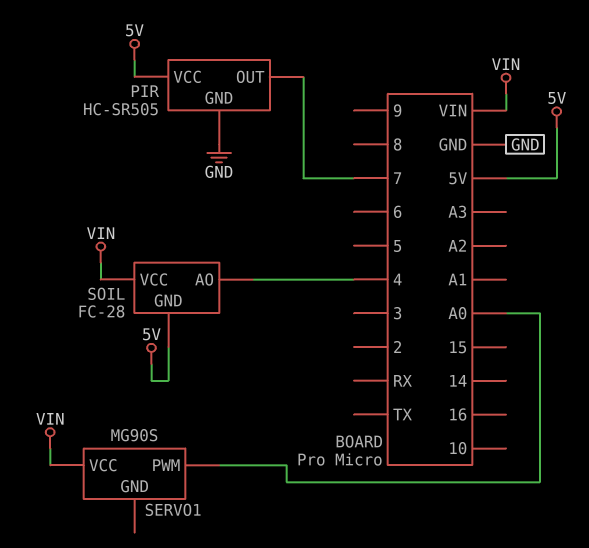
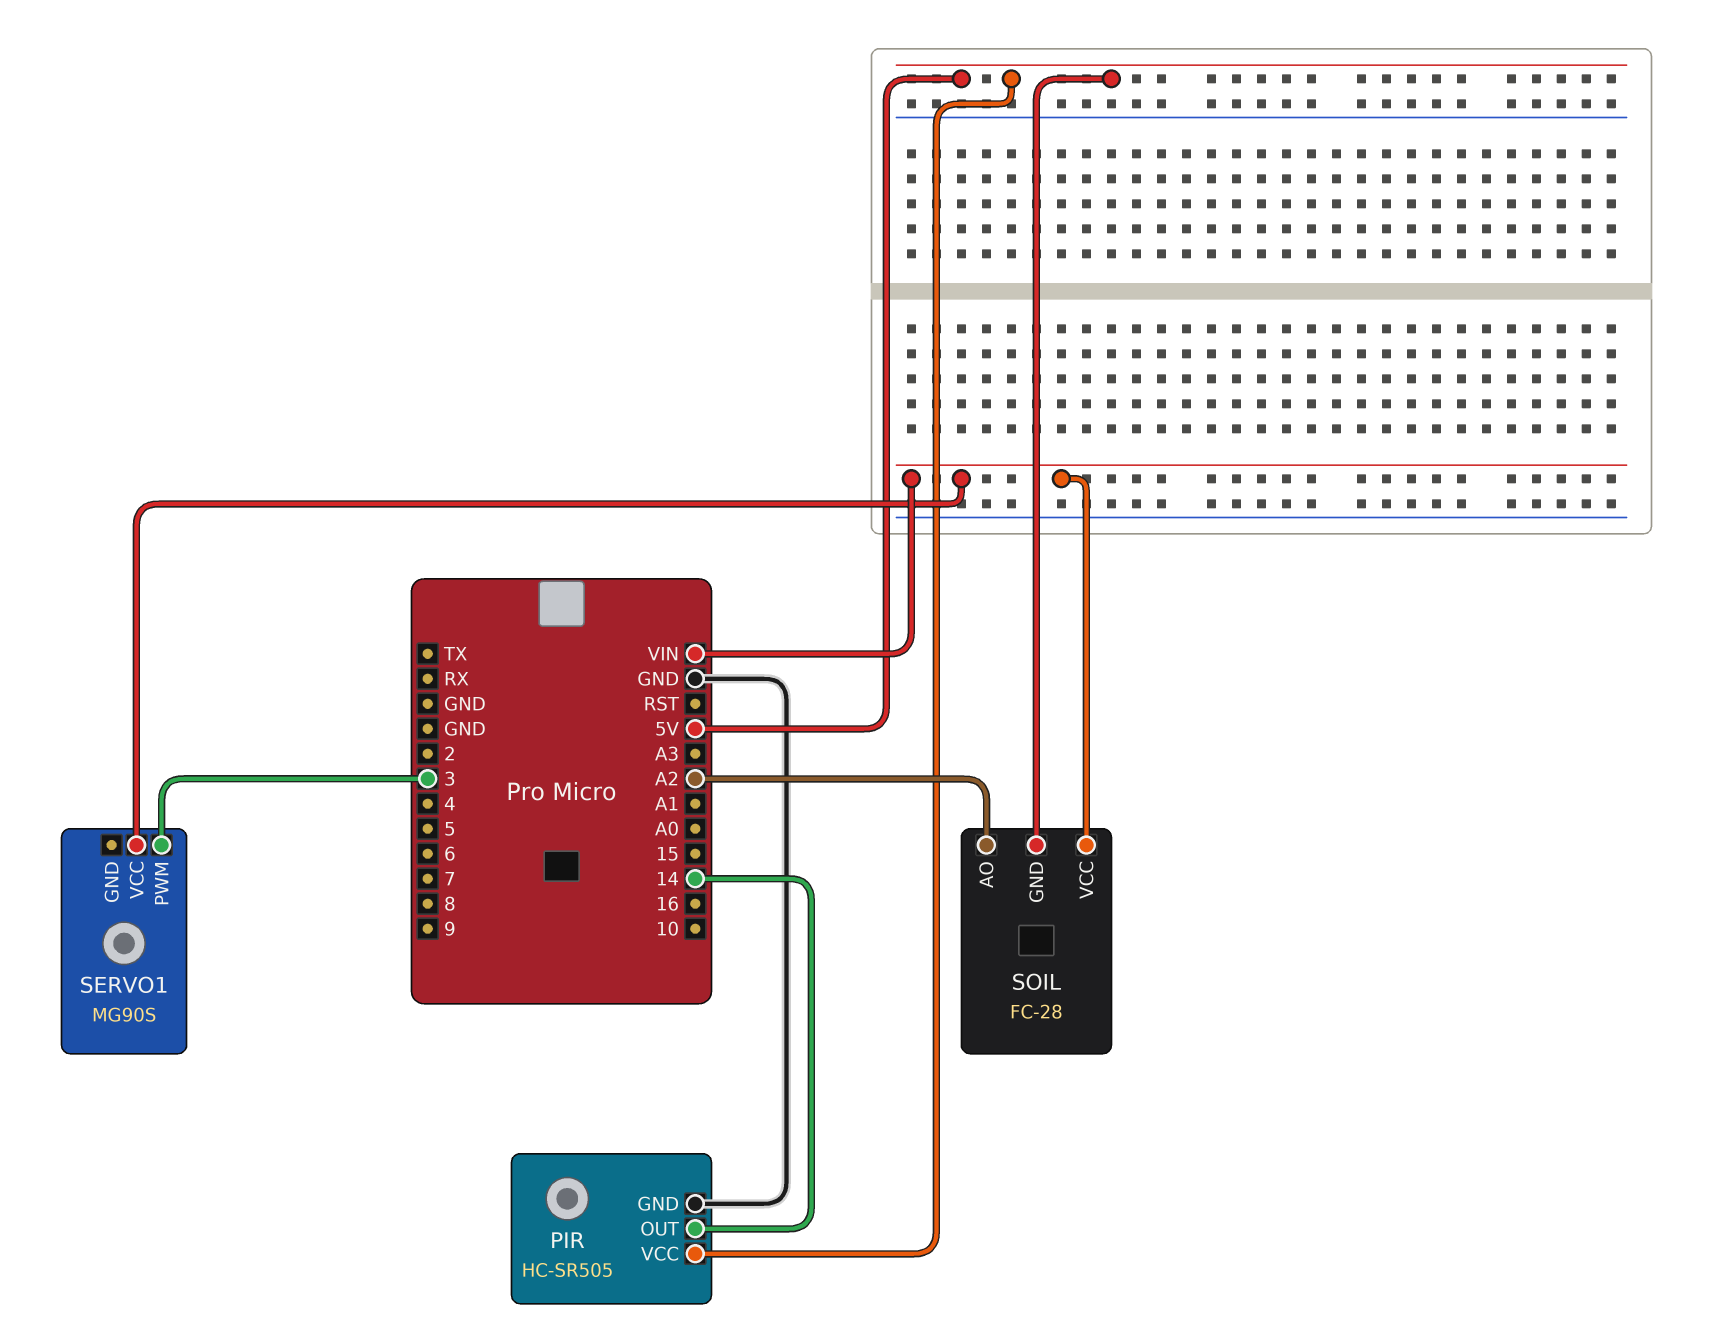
PIR pin OUT: 7 -> 14
SERVO1 pin PWM: A0 -> 3
SOIL pin AO: 4 -> A2

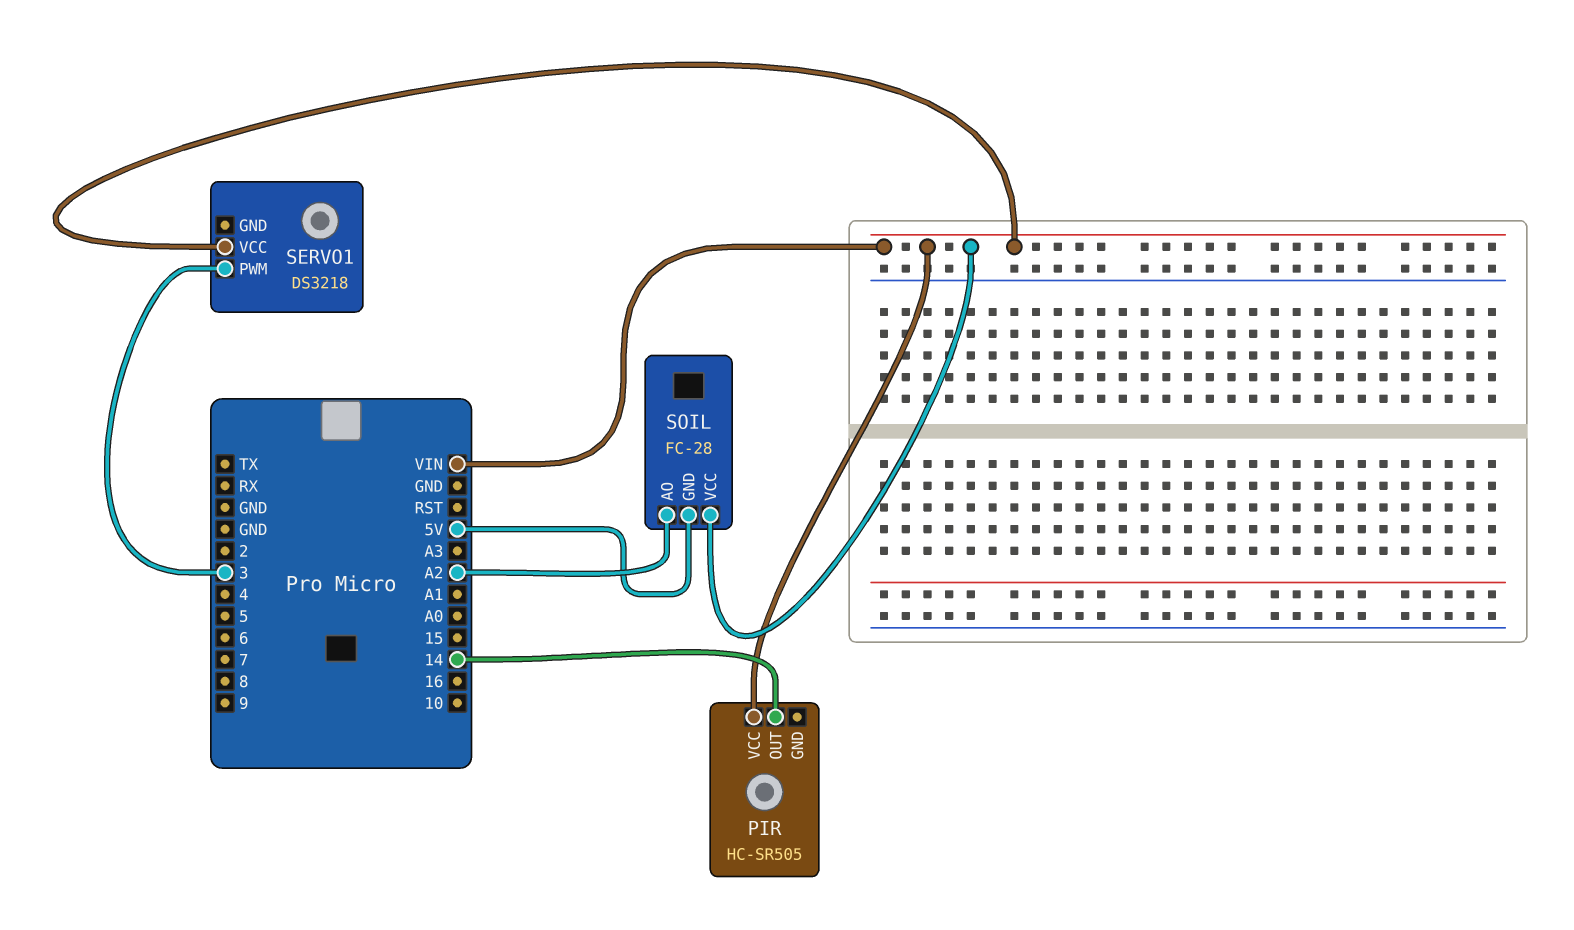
PIR pin GND: GND -> none
PIR pin VCC: 5V -> VIN
SERVO1: MG90S -> DS3218

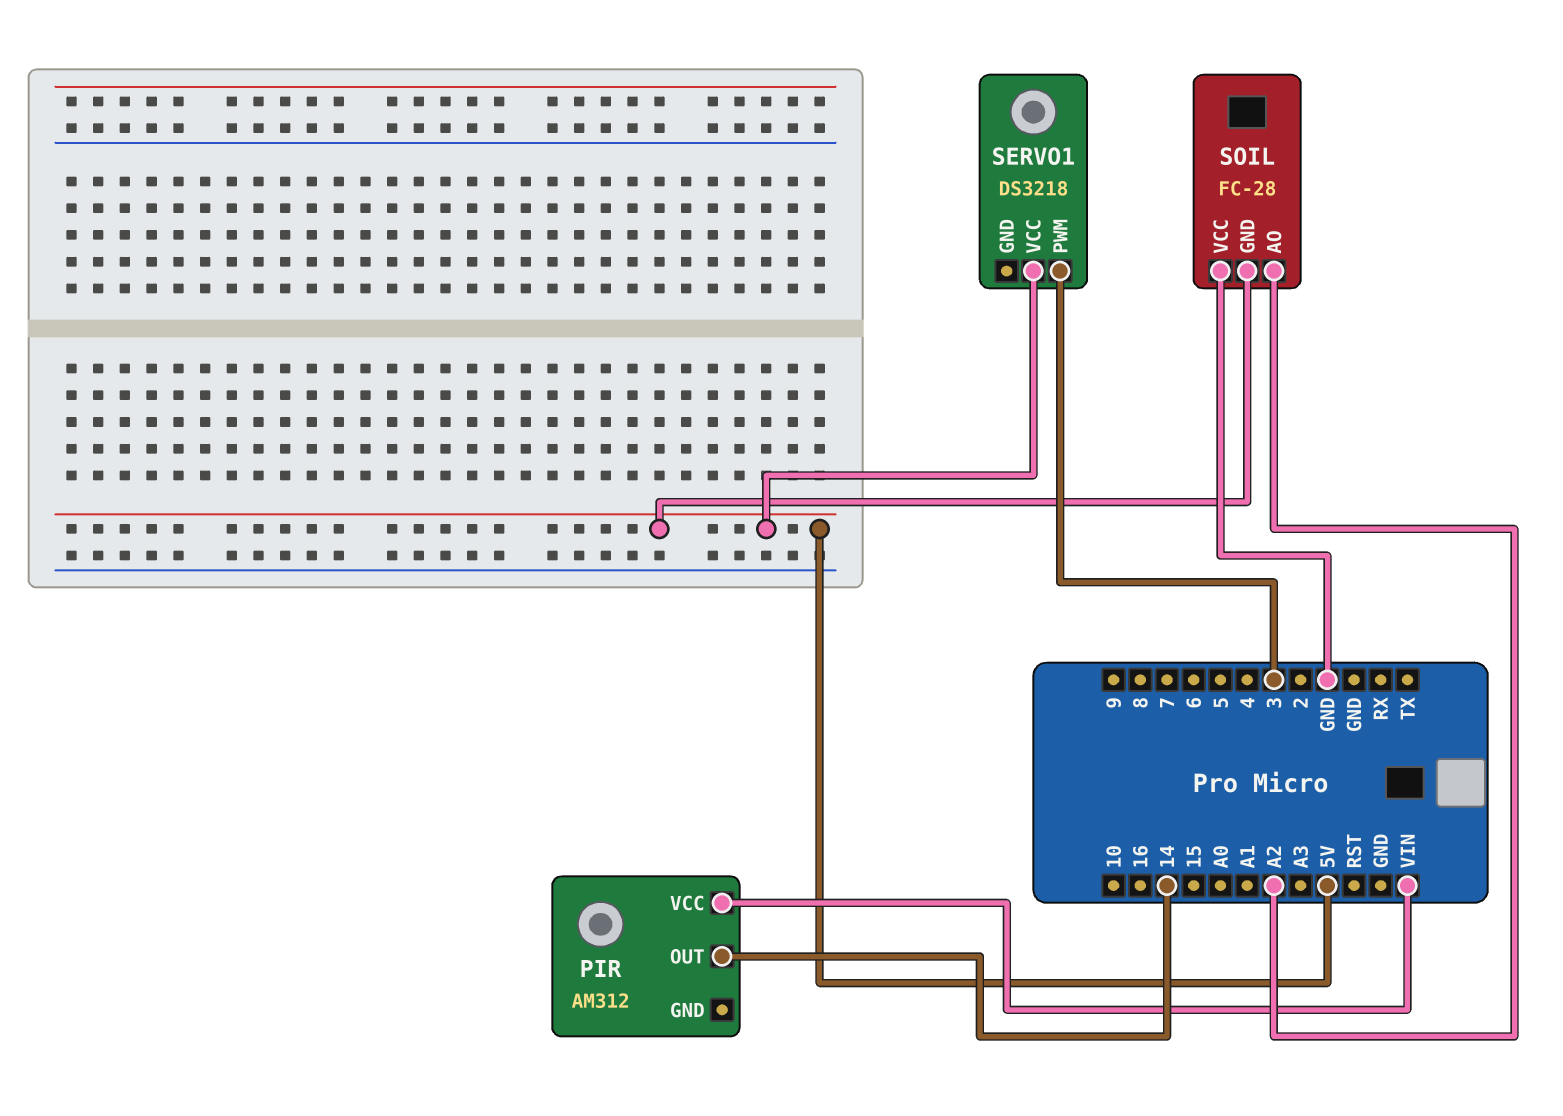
PIR: HC-SR505 -> AM312
SERVO1 pin VCC: VIN -> 5V
SOIL pin VCC: VIN -> GND

